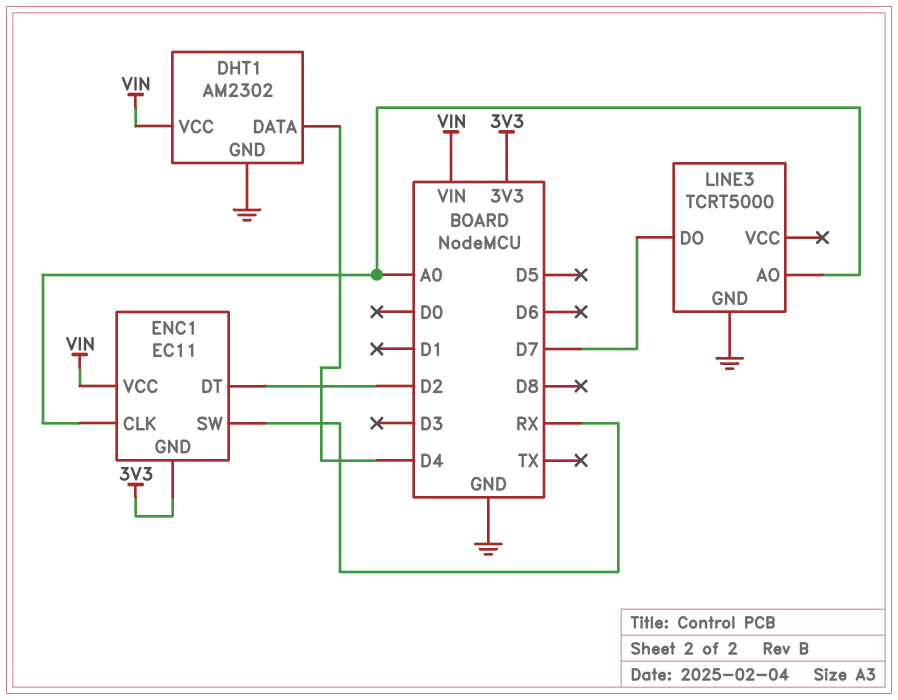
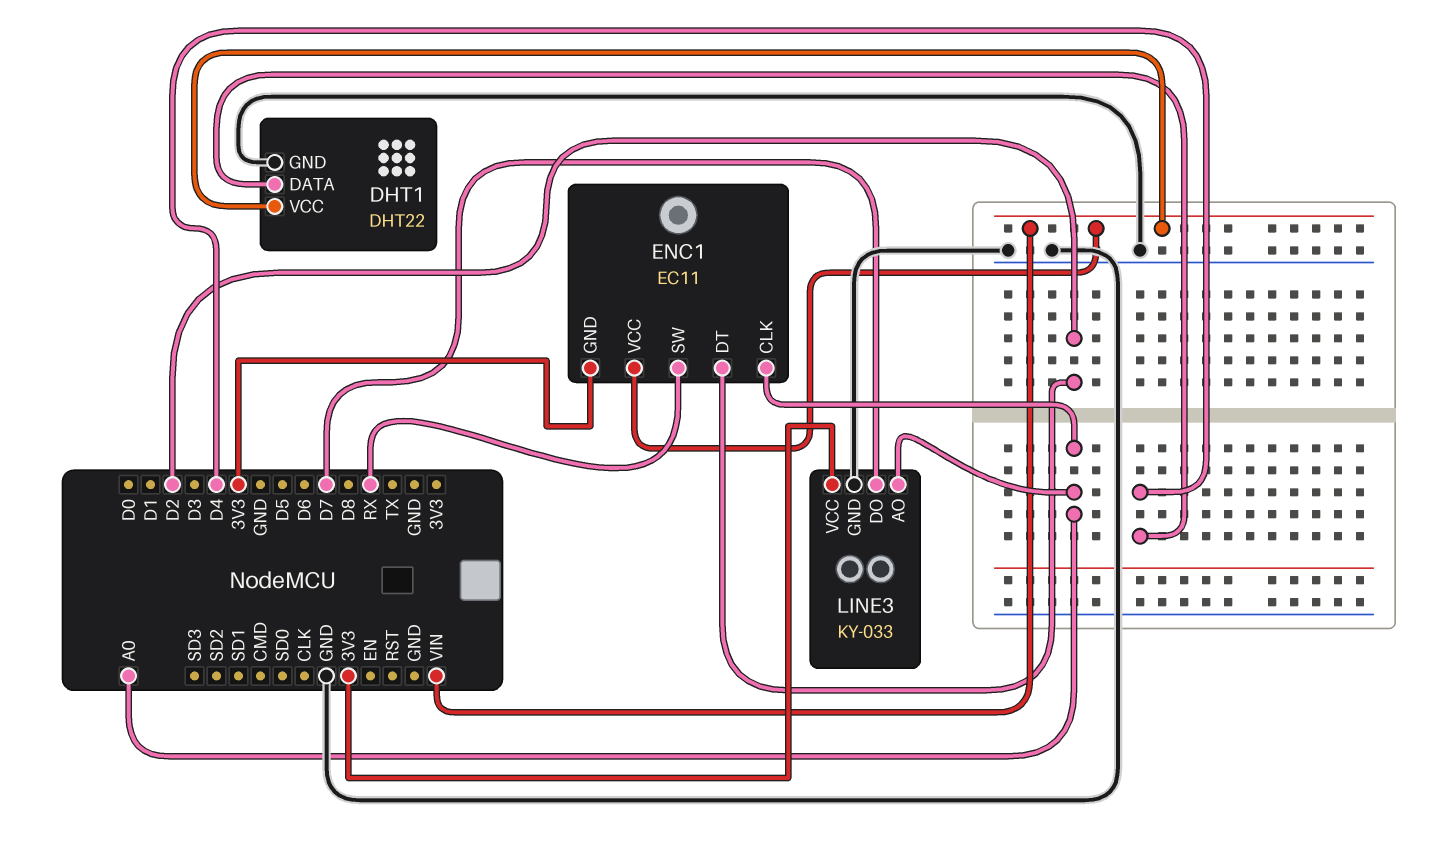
DHT1: AM2302 -> DHT22
LINE3: TCRT5000 -> KY-033
LINE3 pin VCC: none -> 3V3

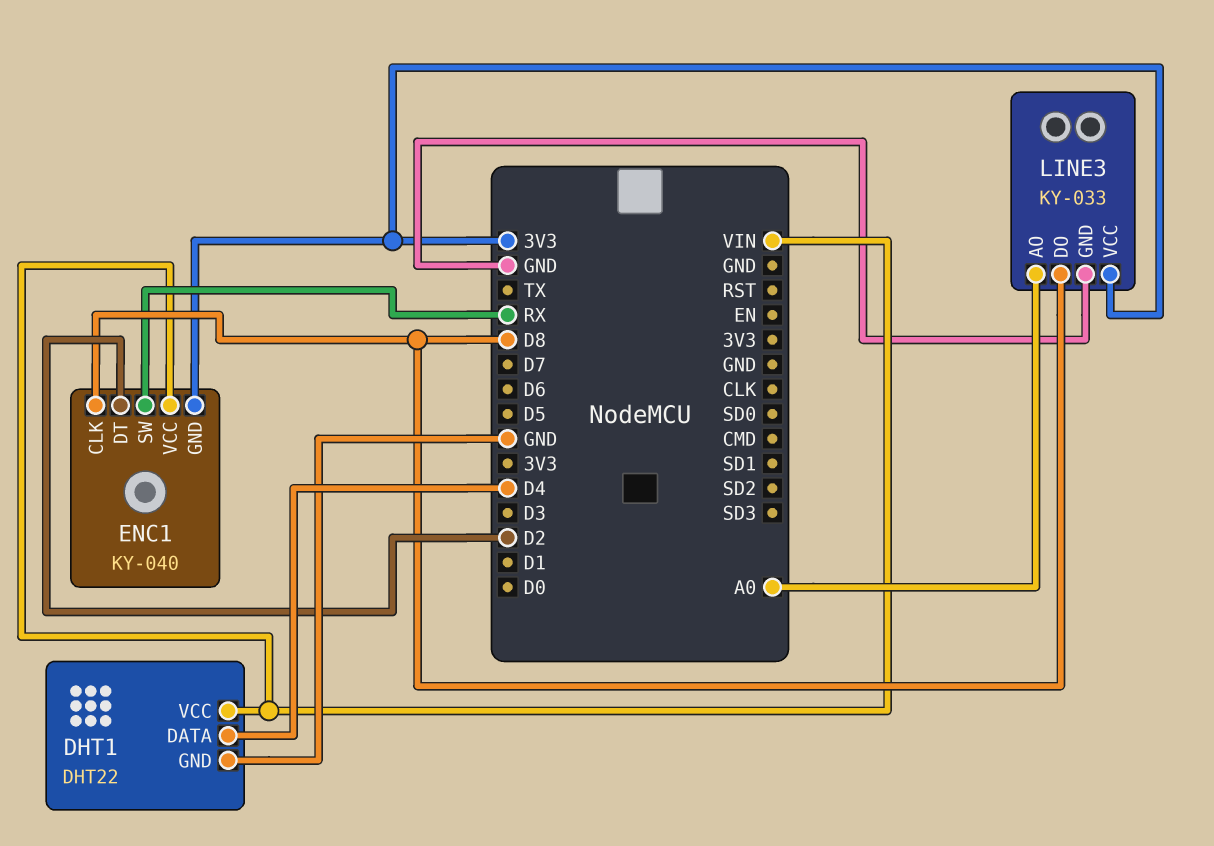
ENC1: EC11 -> KY-040
ENC1 pin CLK: A0 -> D8
LINE3 pin DO: D7 -> D8

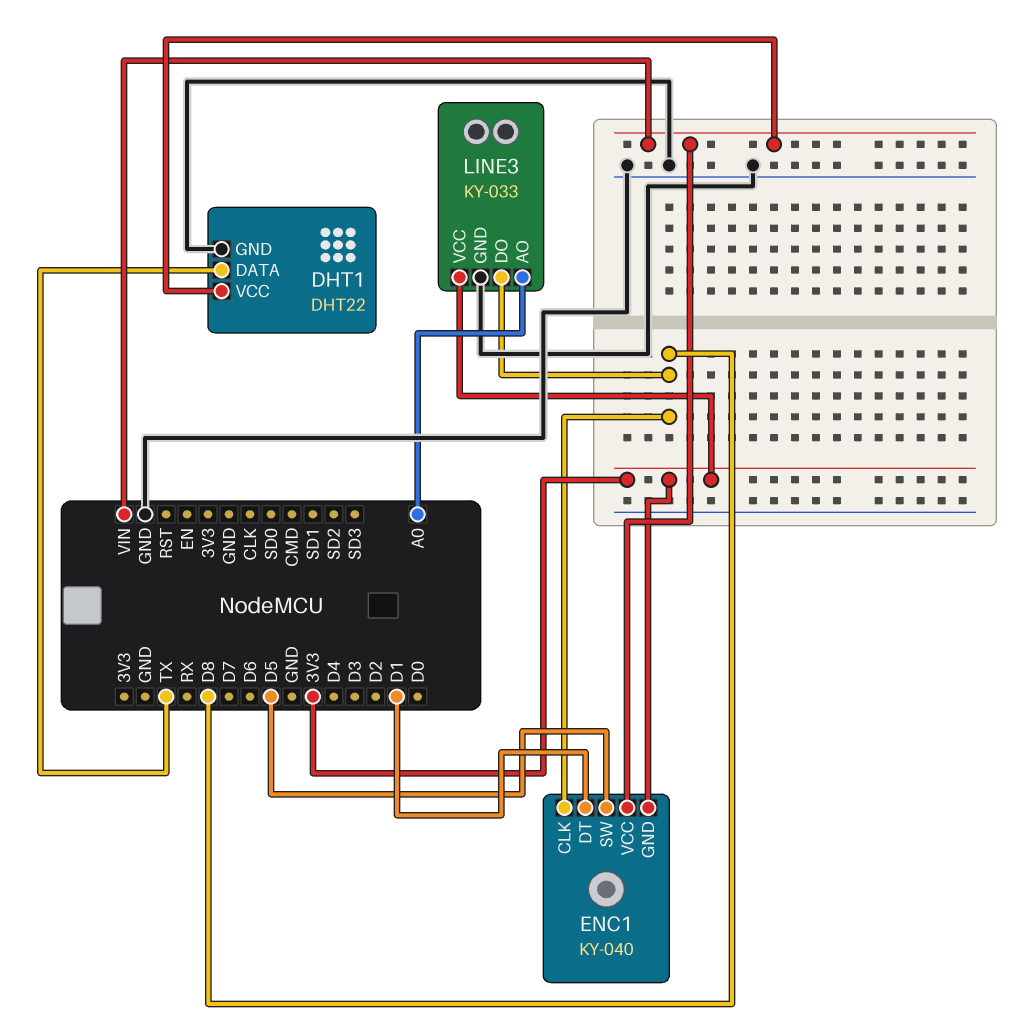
DHT1 pin DATA: D4 -> TX
ENC1 pin DT: D2 -> D1
ENC1 pin SW: RX -> D5

